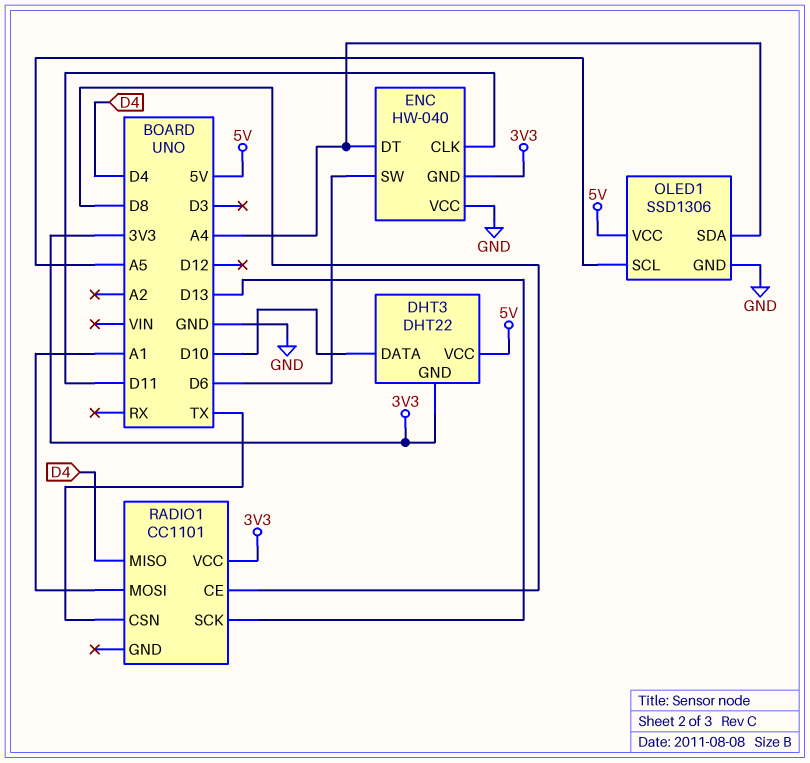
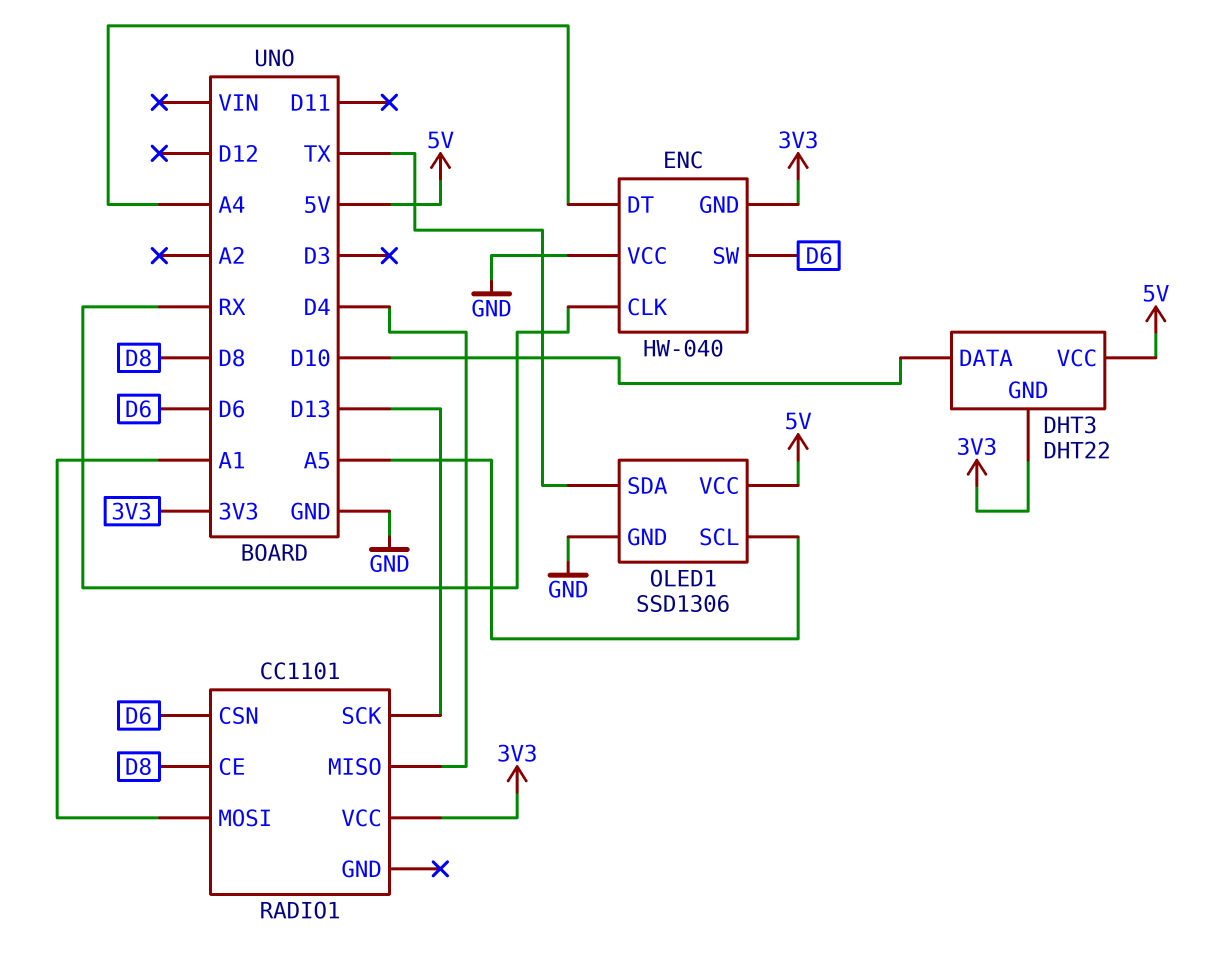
ENC pin CLK: D11 -> RX
OLED1 pin SDA: A4 -> TX
RADIO1 pin CSN: TX -> D6

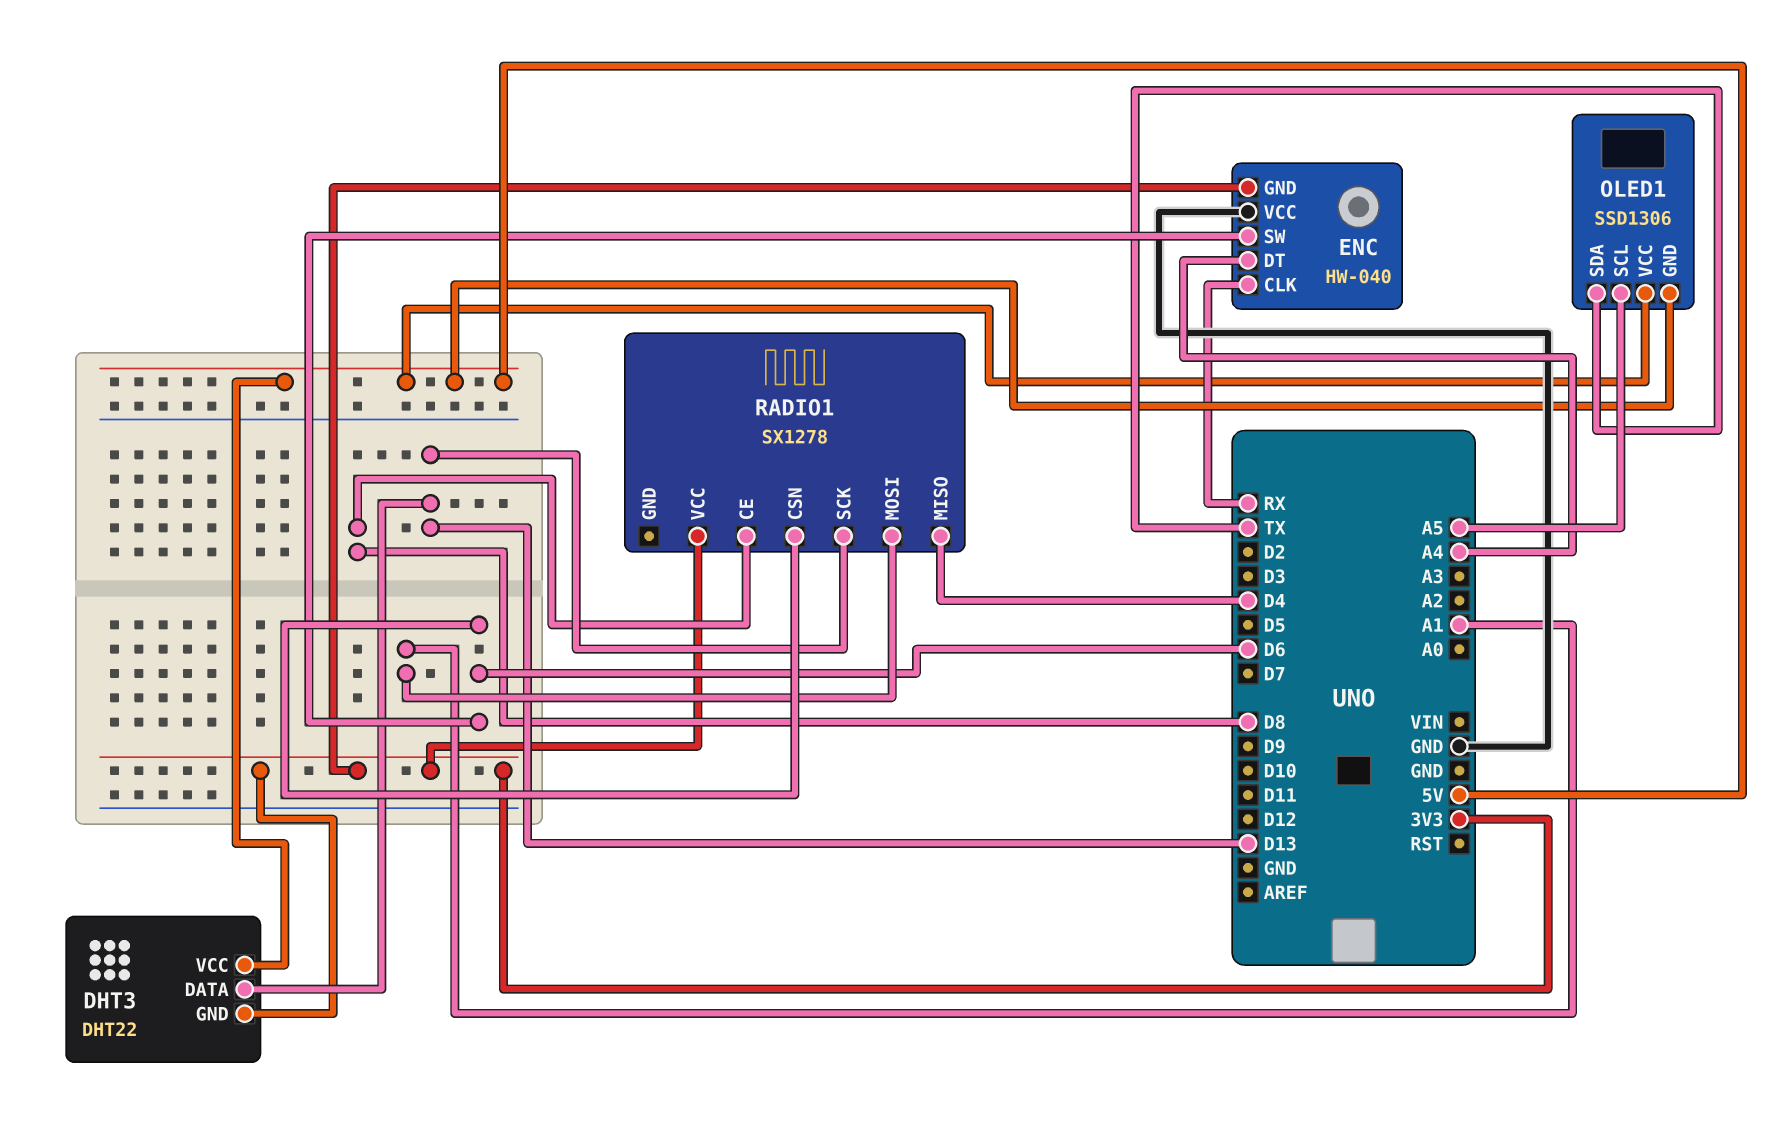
DHT3 pin DATA: D10 -> D13
OLED1 pin GND: GND -> 5V
RADIO1: CC1101 -> SX1278

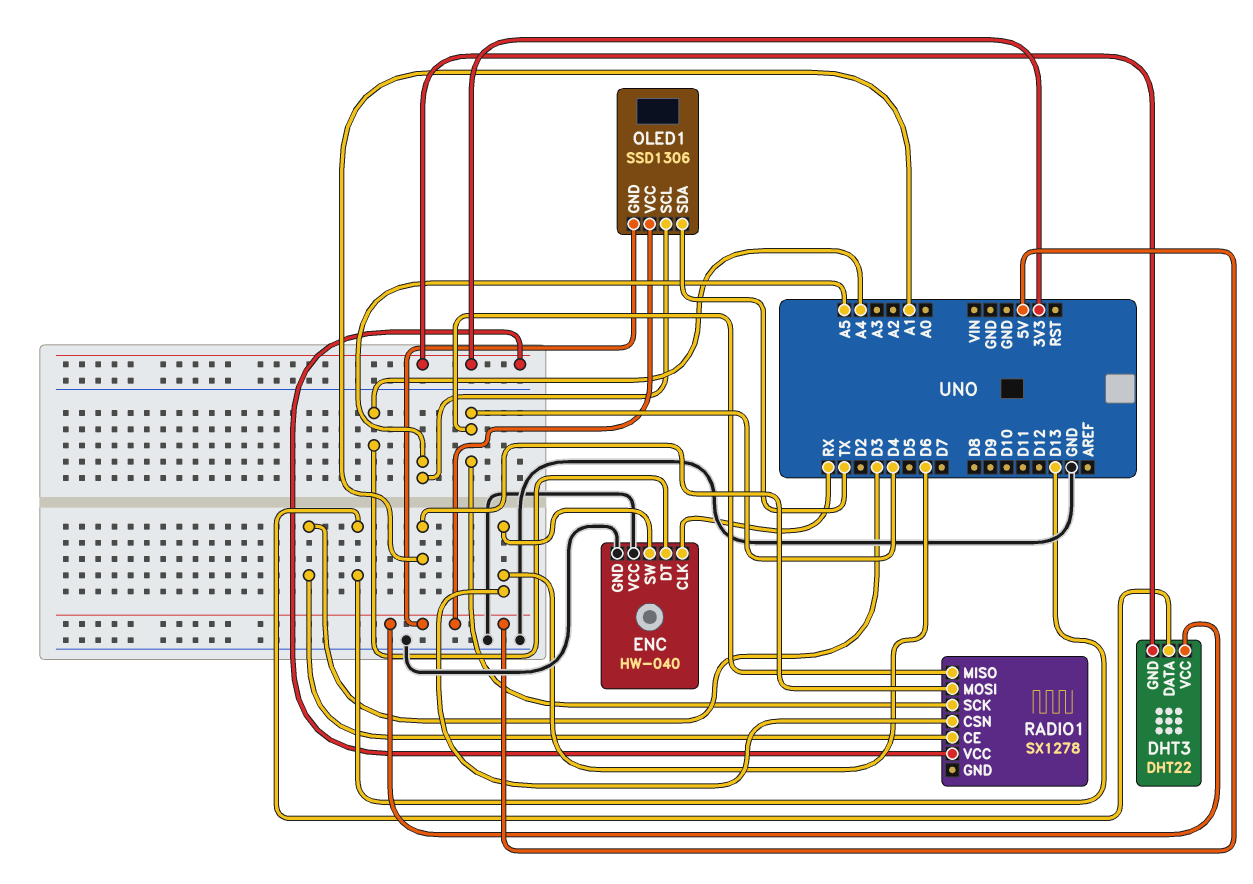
ENC pin GND: 3V3 -> GND
RADIO1 pin CE: D8 -> D3
RADIO1 pin SCK: D13 -> D4

